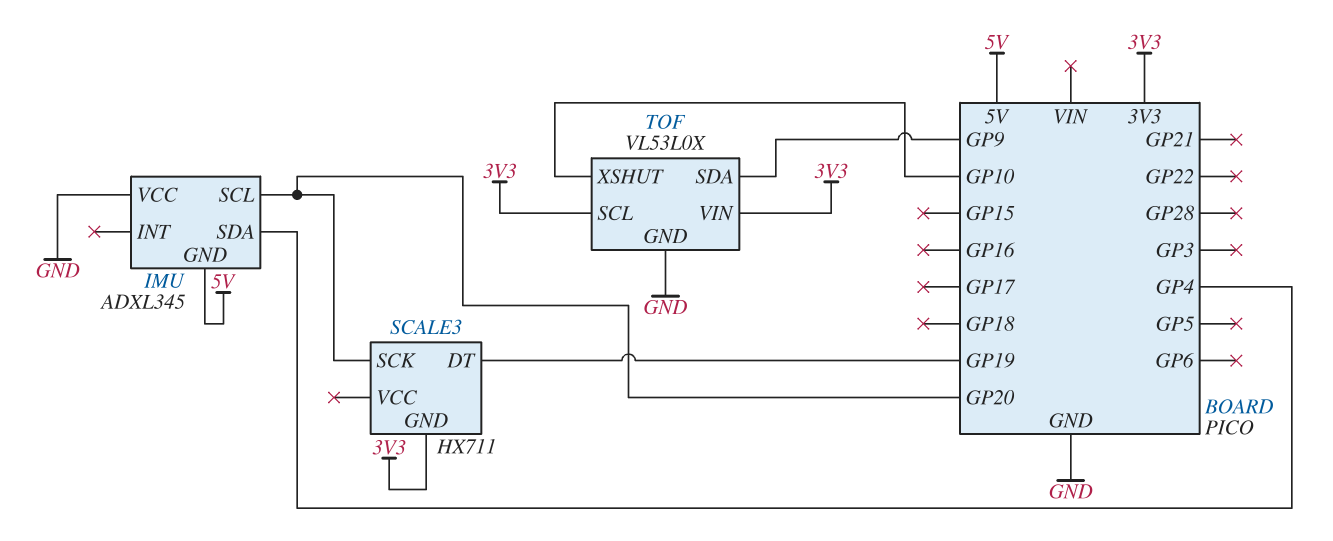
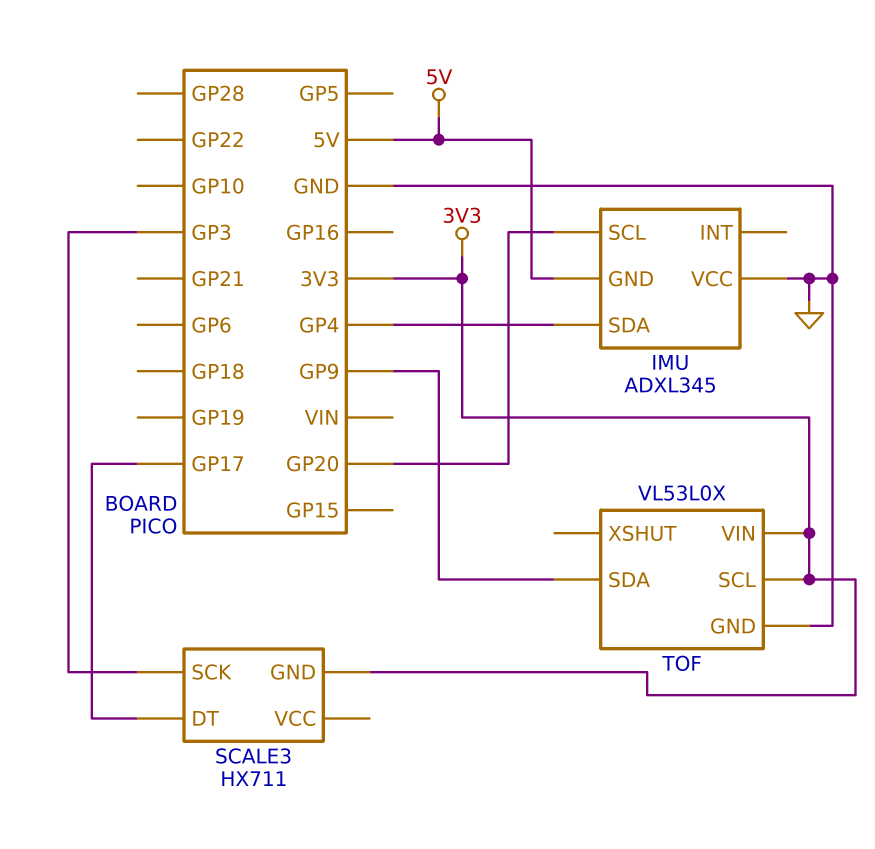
SCALE3 pin DT: GP19 -> GP17
SCALE3 pin SCK: GP20 -> GP3
TOF pin XSHUT: GP10 -> none

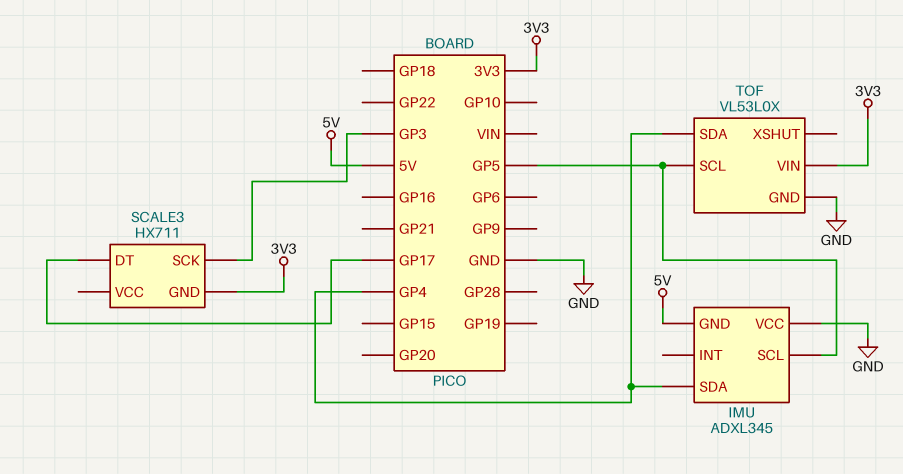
IMU pin SCL: GP20 -> GP5
TOF pin SCL: 3V3 -> GP5
TOF pin SDA: GP9 -> GP4

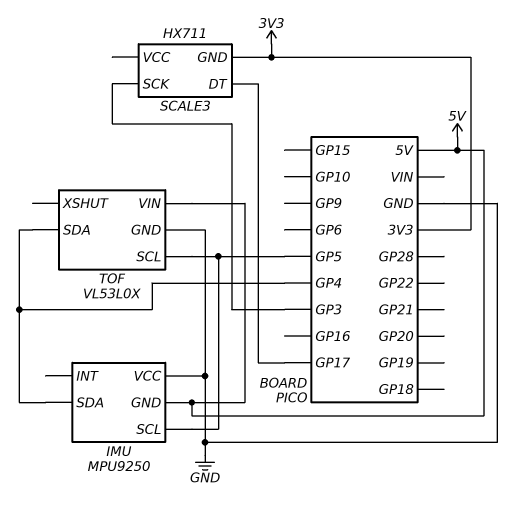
IMU: ADXL345 -> MPU9250
TOF pin VIN: 3V3 -> 5V

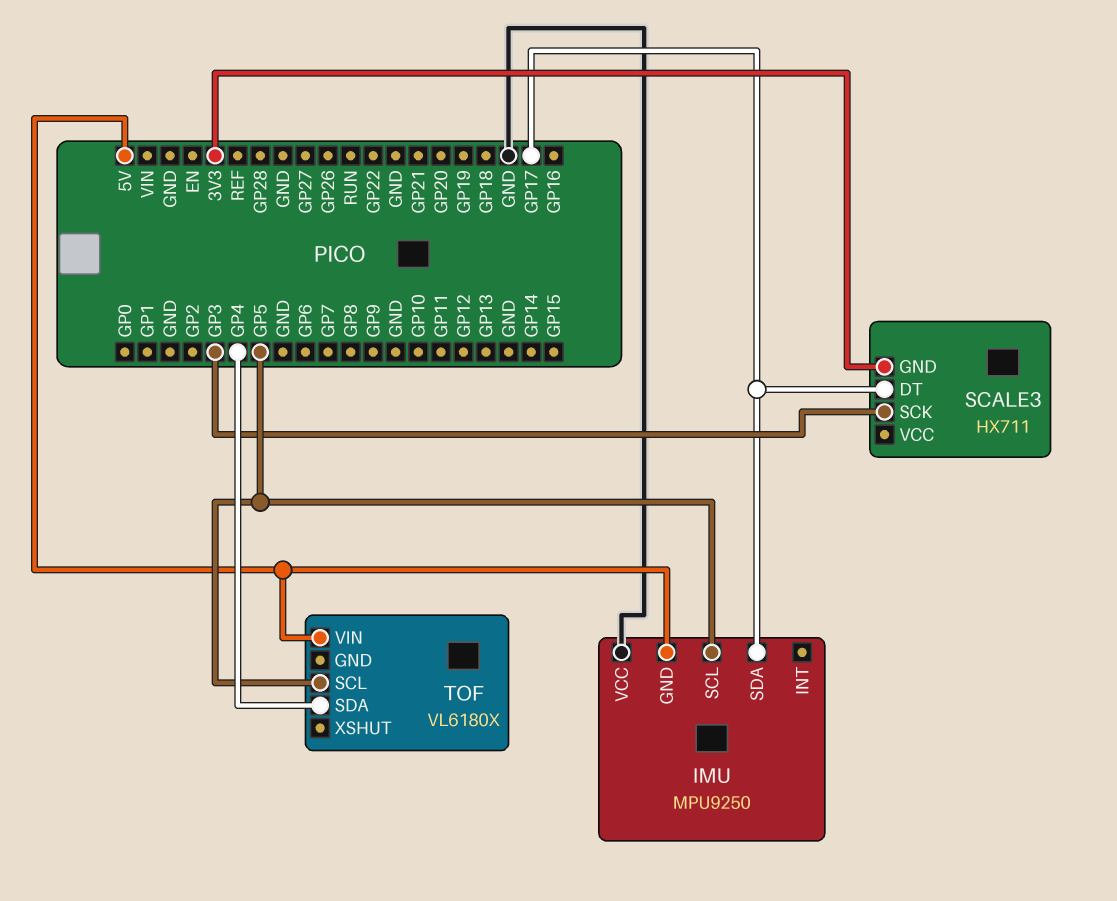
IMU pin SDA: GP4 -> GP17
TOF: VL53L0X -> VL6180X
TOF pin GND: GND -> none

